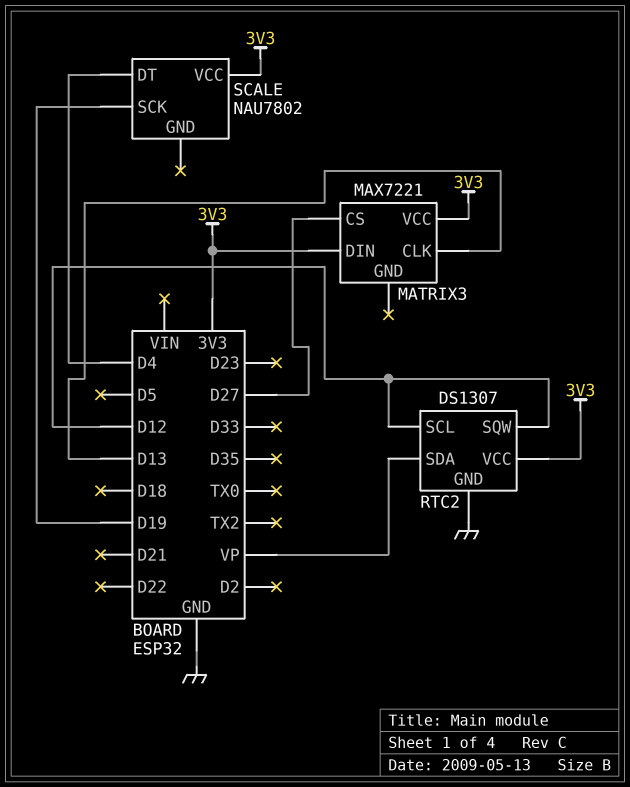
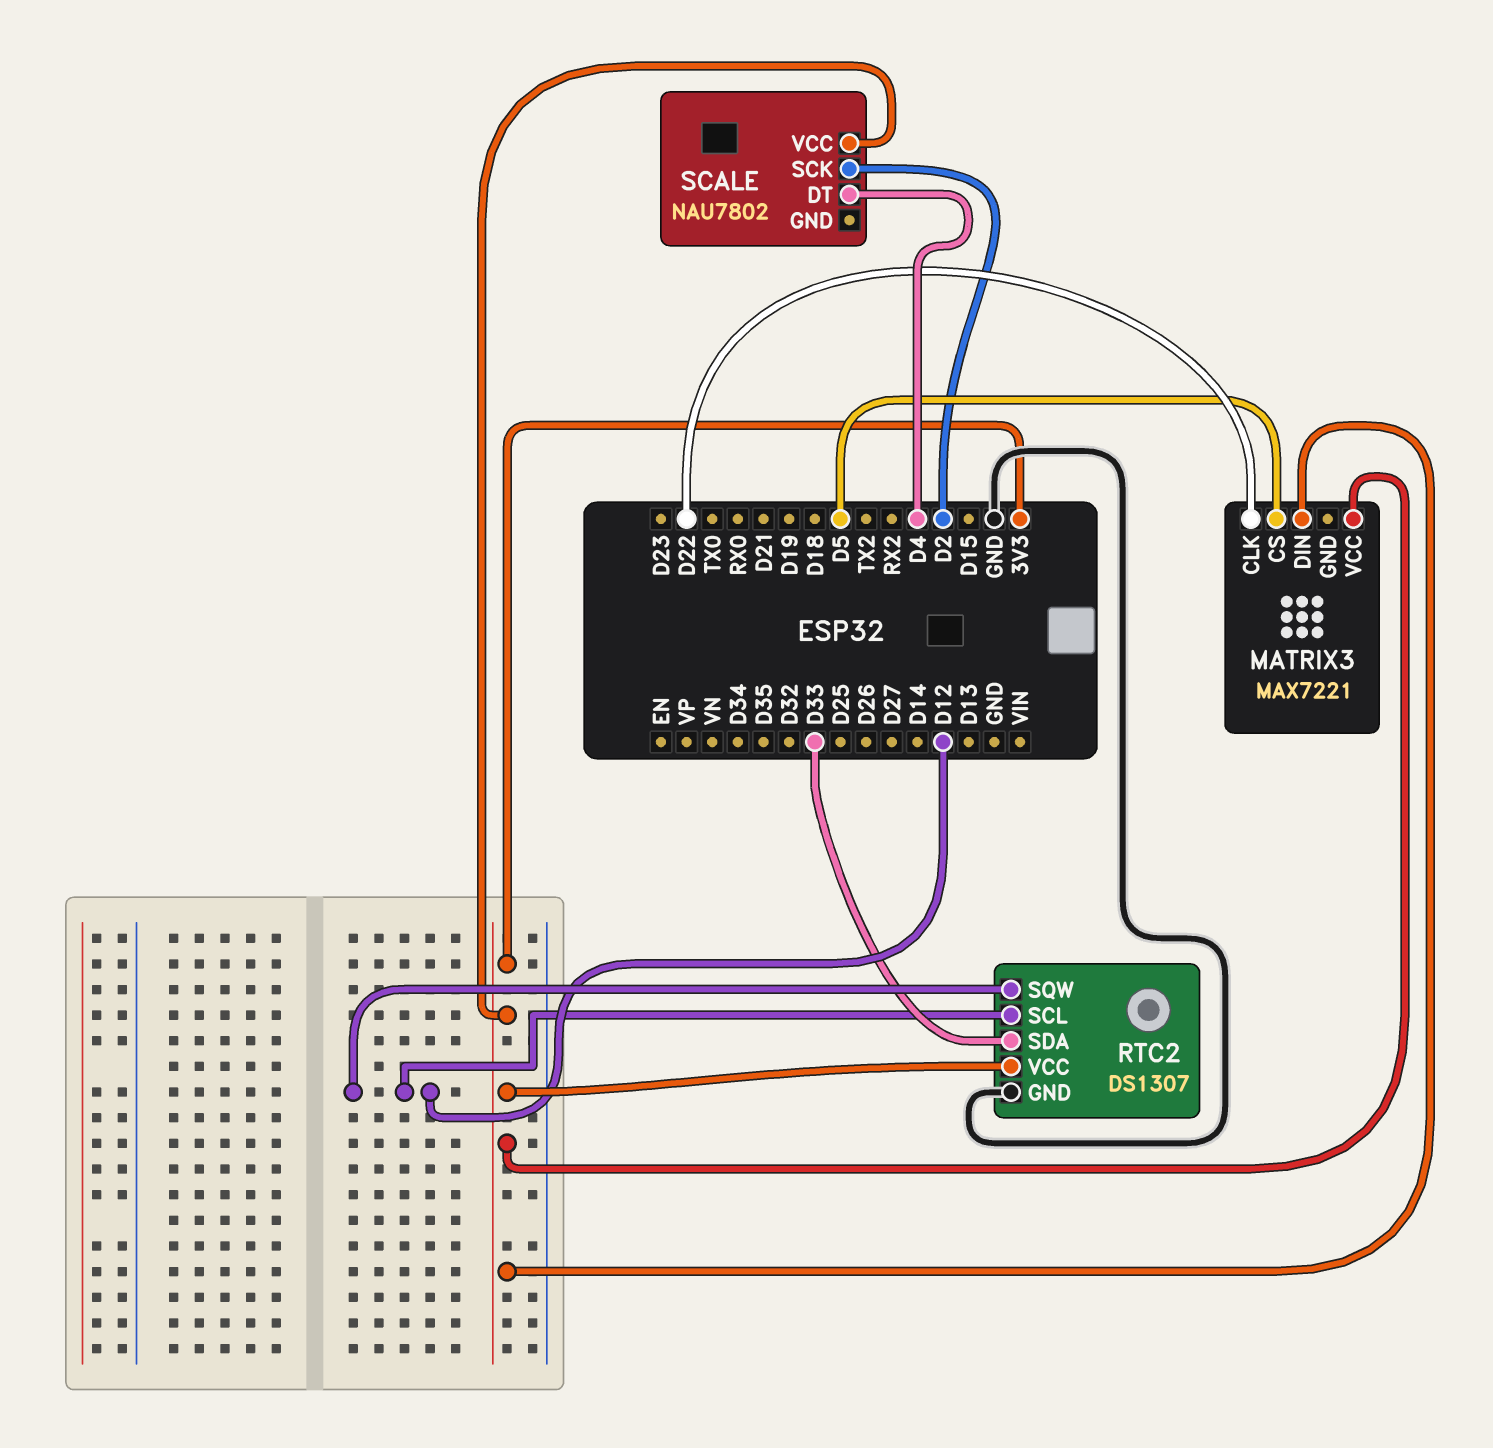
MATRIX3 pin CLK: D13 -> D22
MATRIX3 pin CS: D27 -> D5
RTC2 pin SDA: VP -> D33
SCALE pin SCK: D19 -> D2

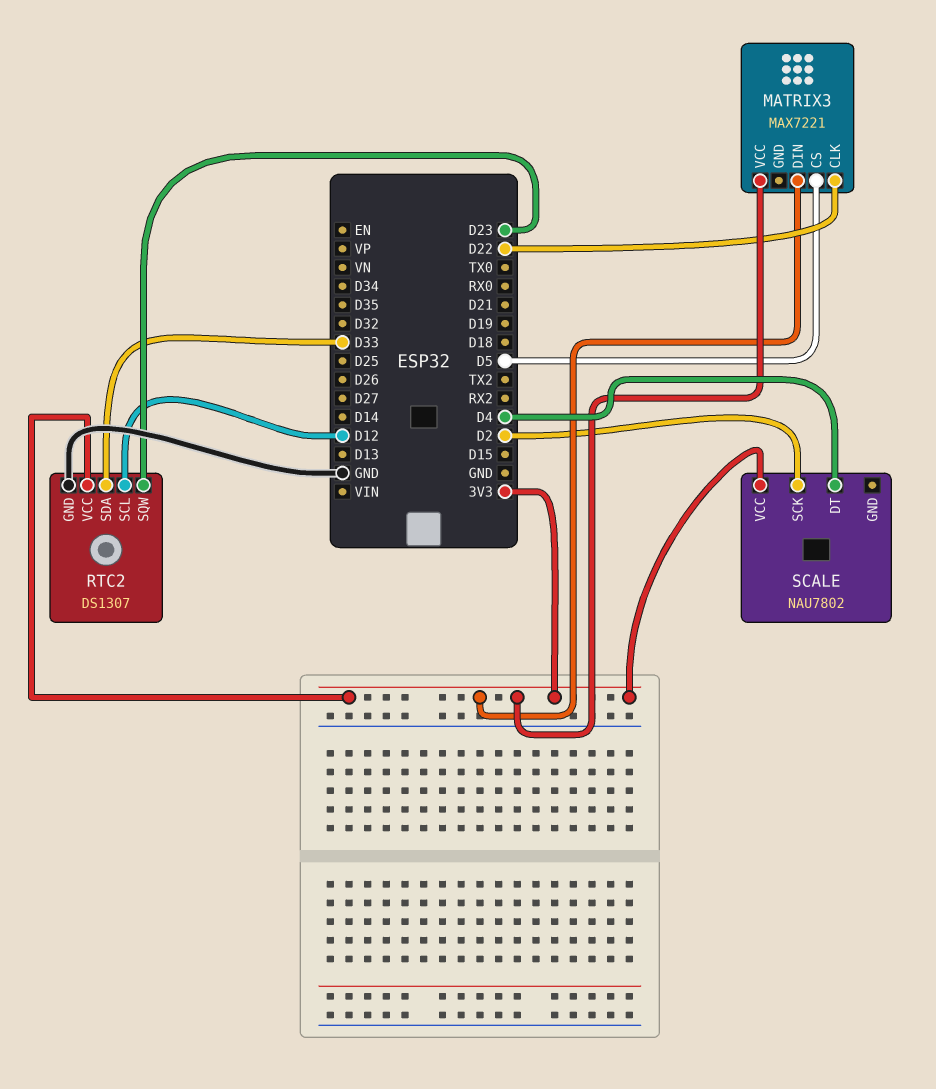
RTC2 pin SQW: D12 -> D23

